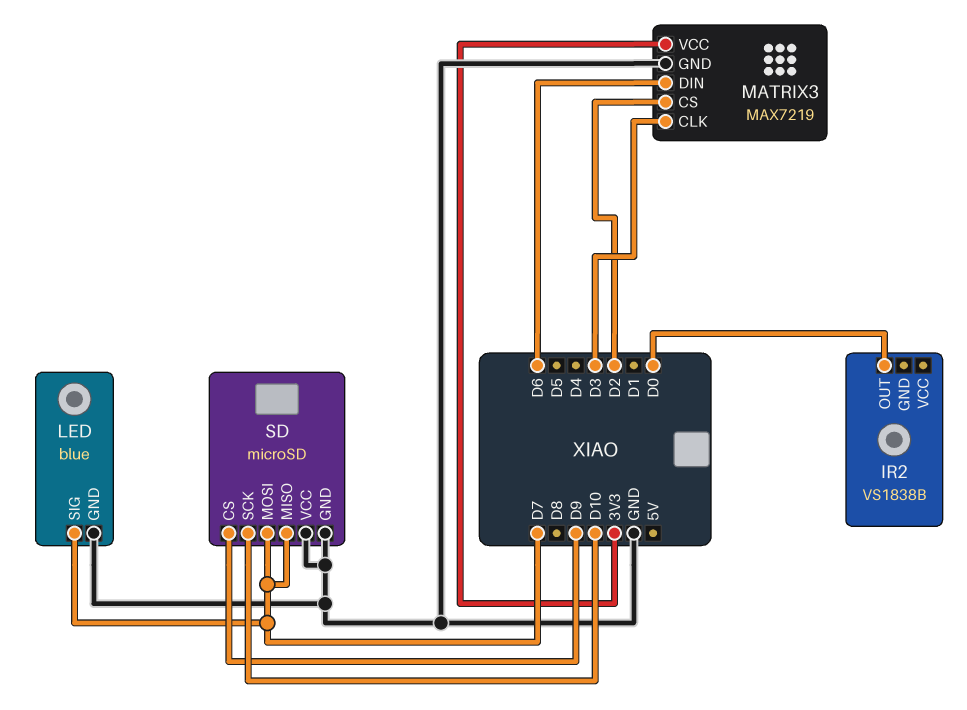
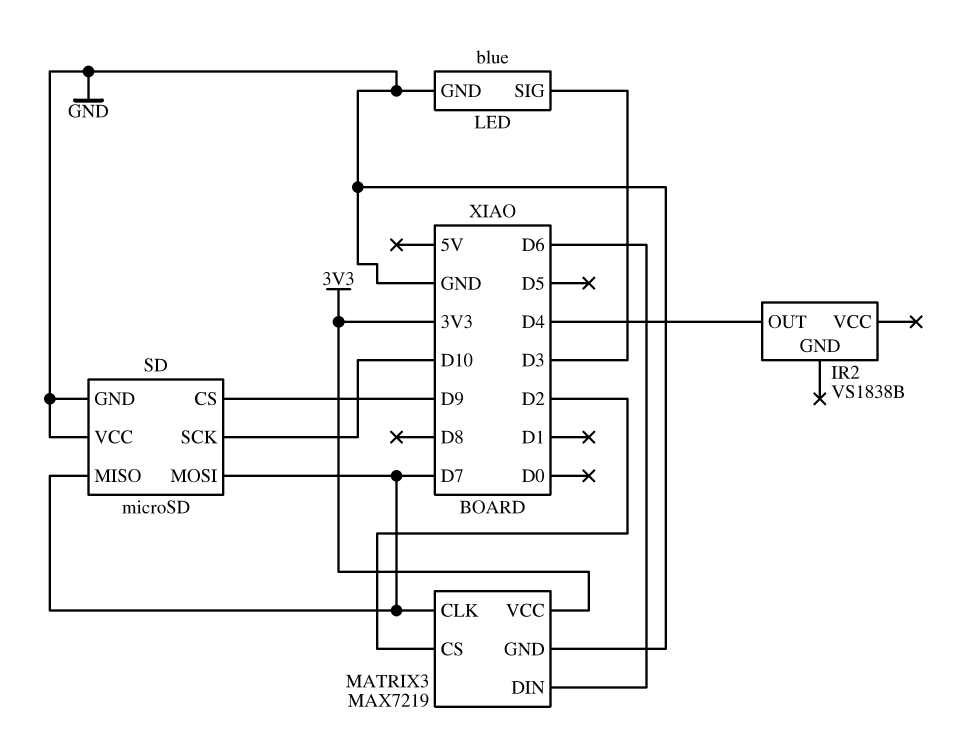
IR2 pin OUT: D0 -> D4
LED pin SIG: D7 -> D3
MATRIX3 pin CLK: D3 -> D7

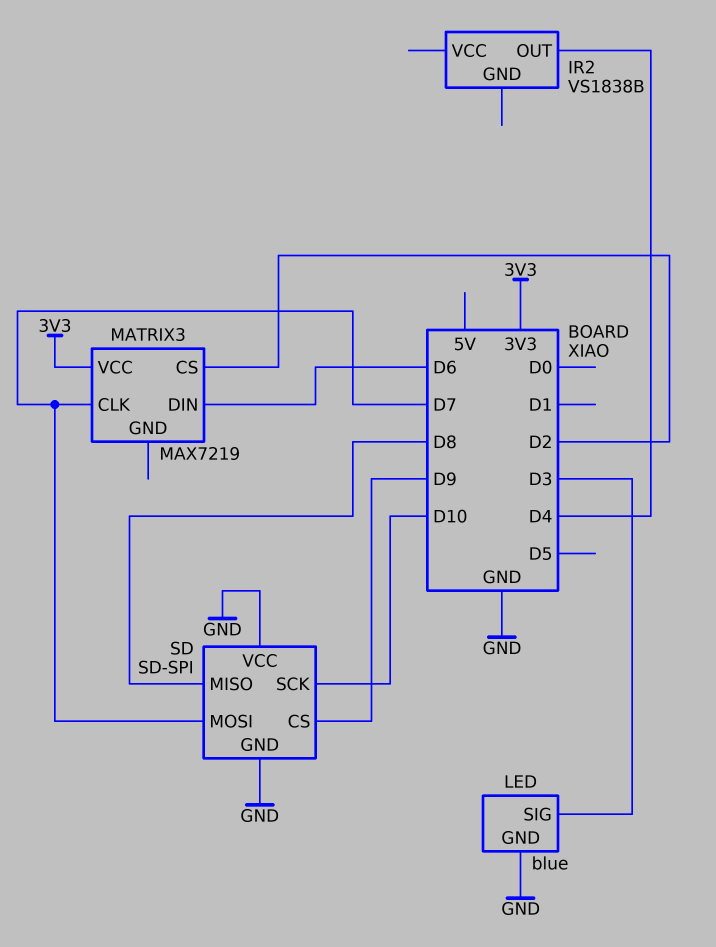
MATRIX3 pin GND: GND -> none
SD: microSD -> SD-SPI
SD pin MISO: D7 -> D8

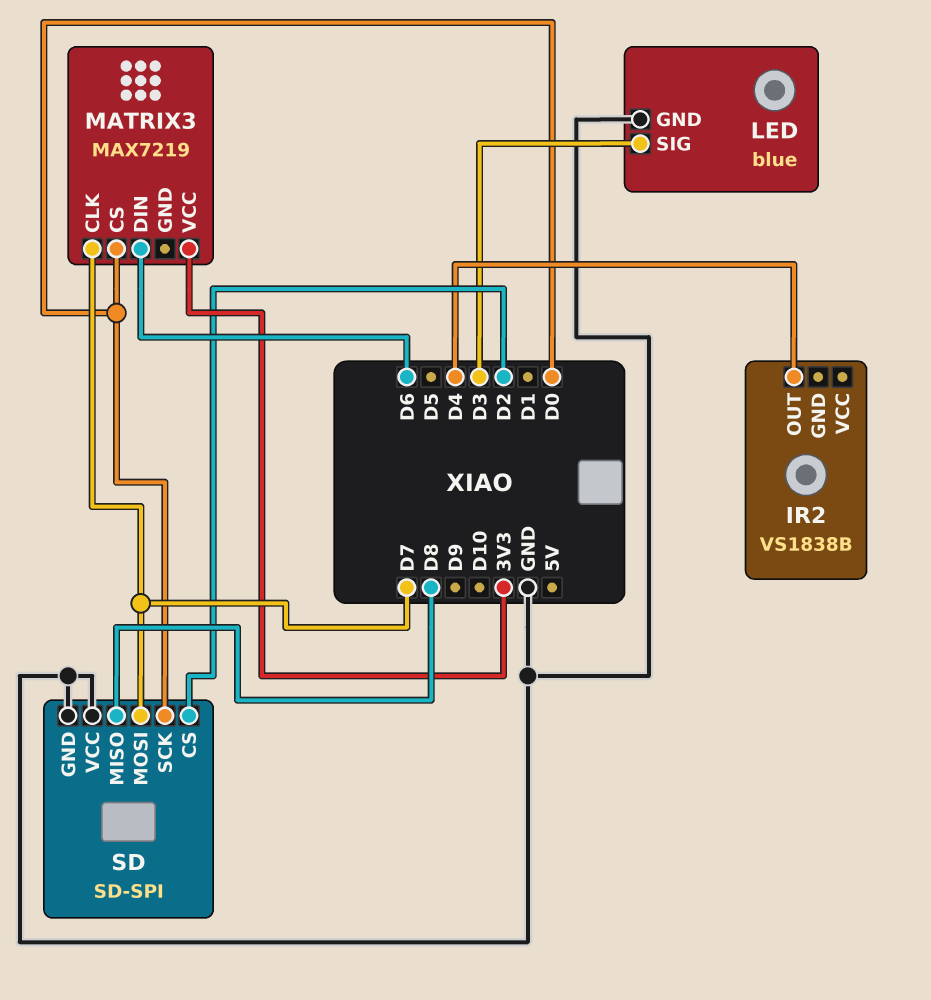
MATRIX3 pin CS: D2 -> D0
SD pin CS: D9 -> D2
SD pin SCK: D10 -> D0

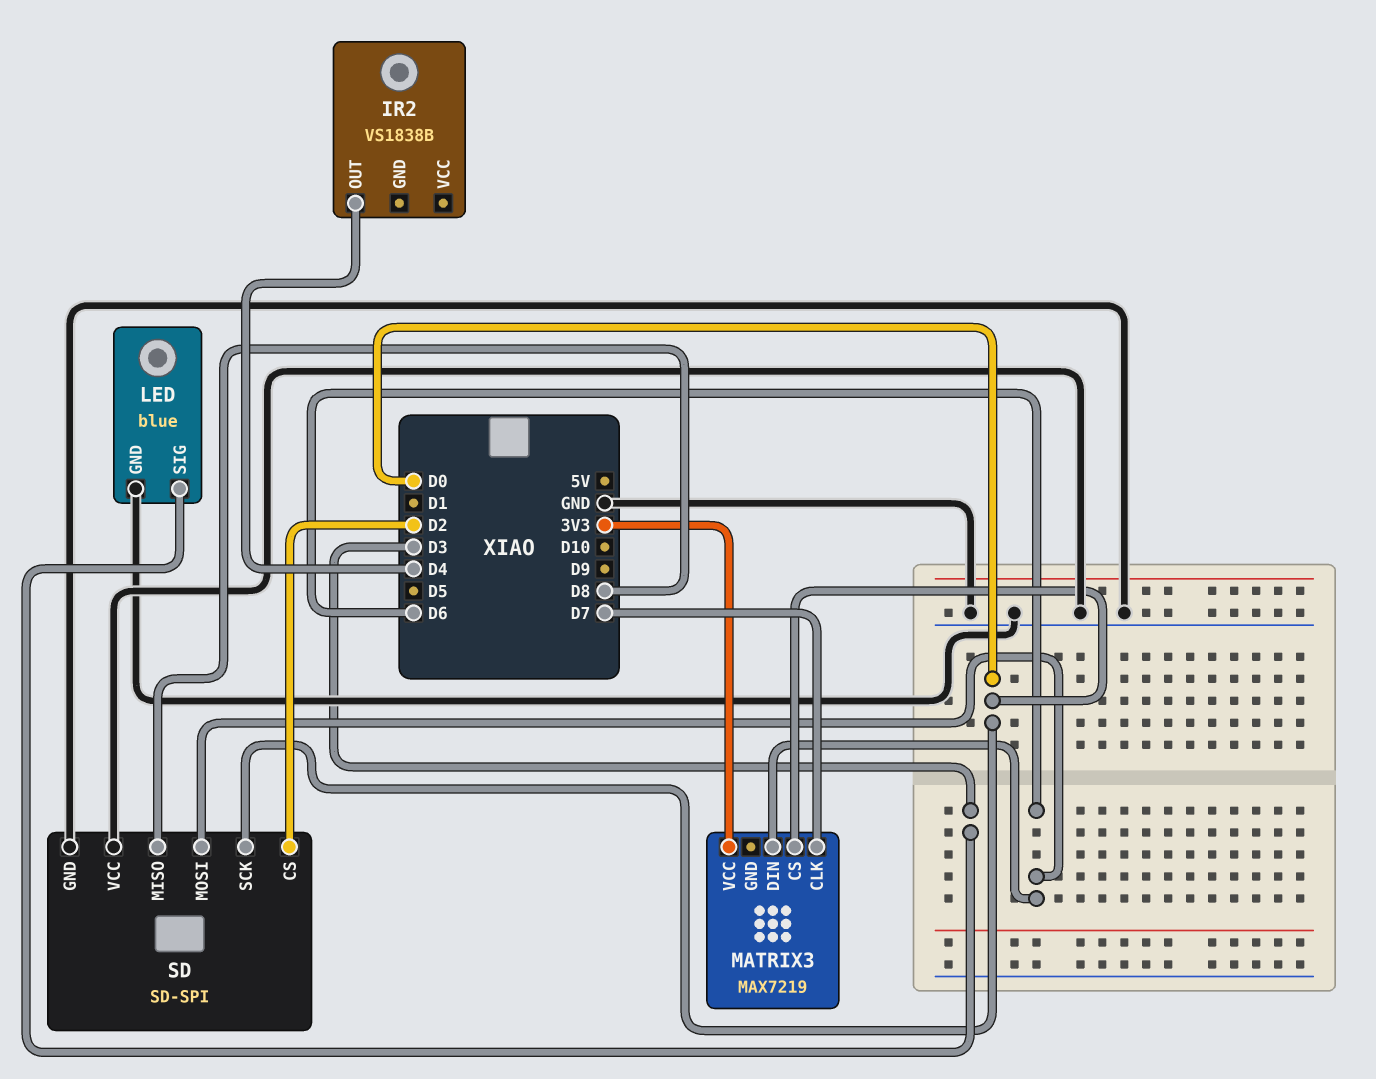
SD pin MOSI: D7 -> D6

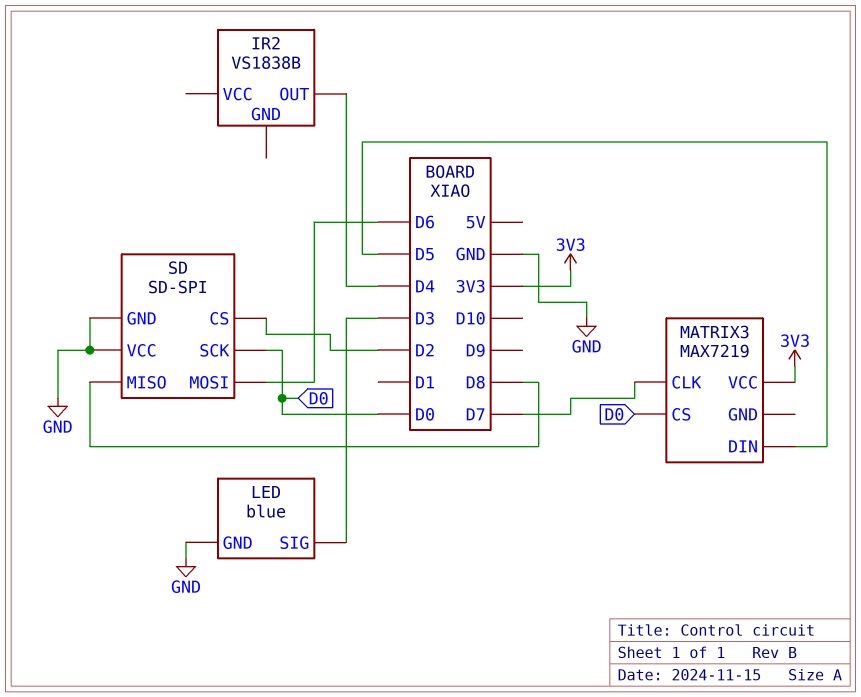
MATRIX3 pin DIN: D6 -> D5

